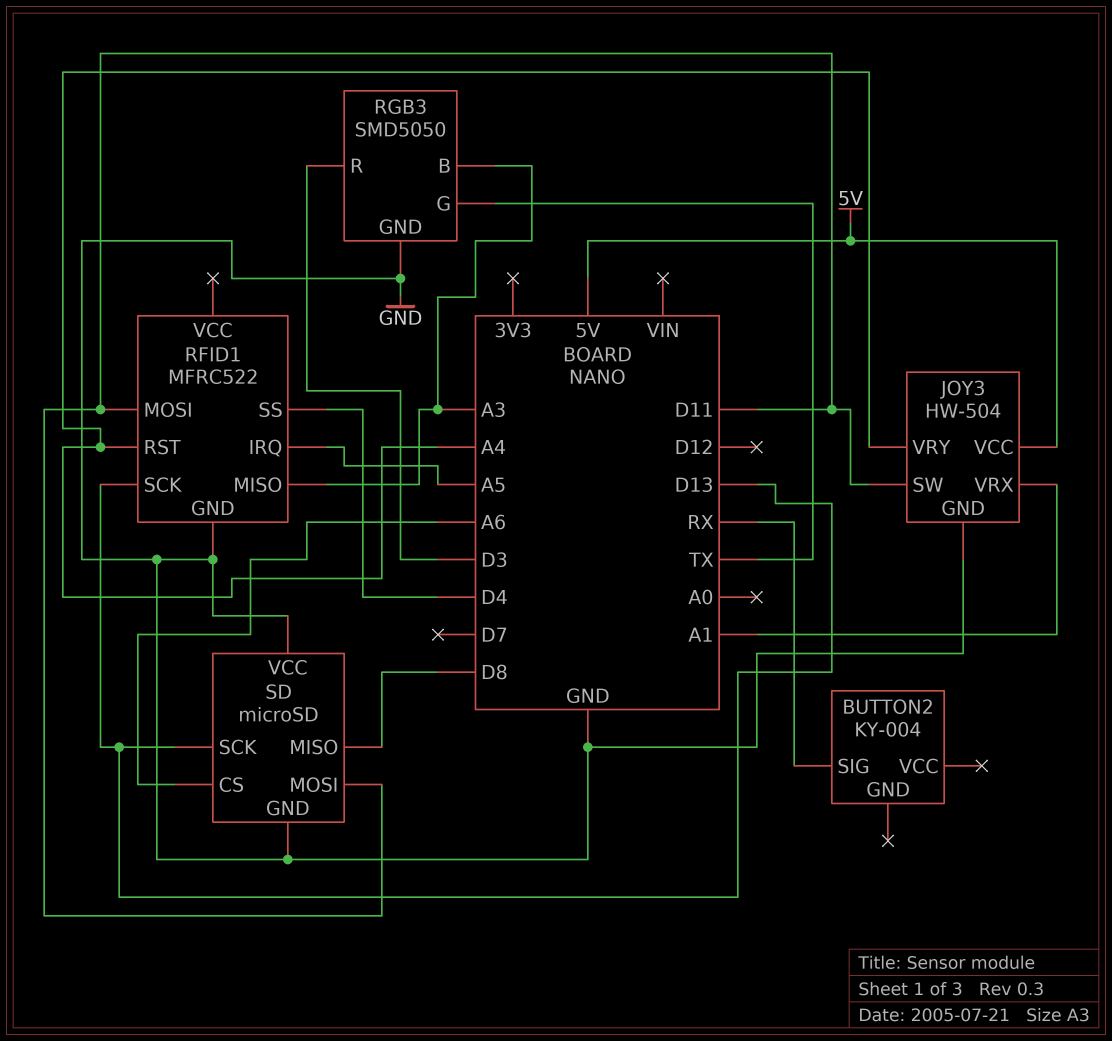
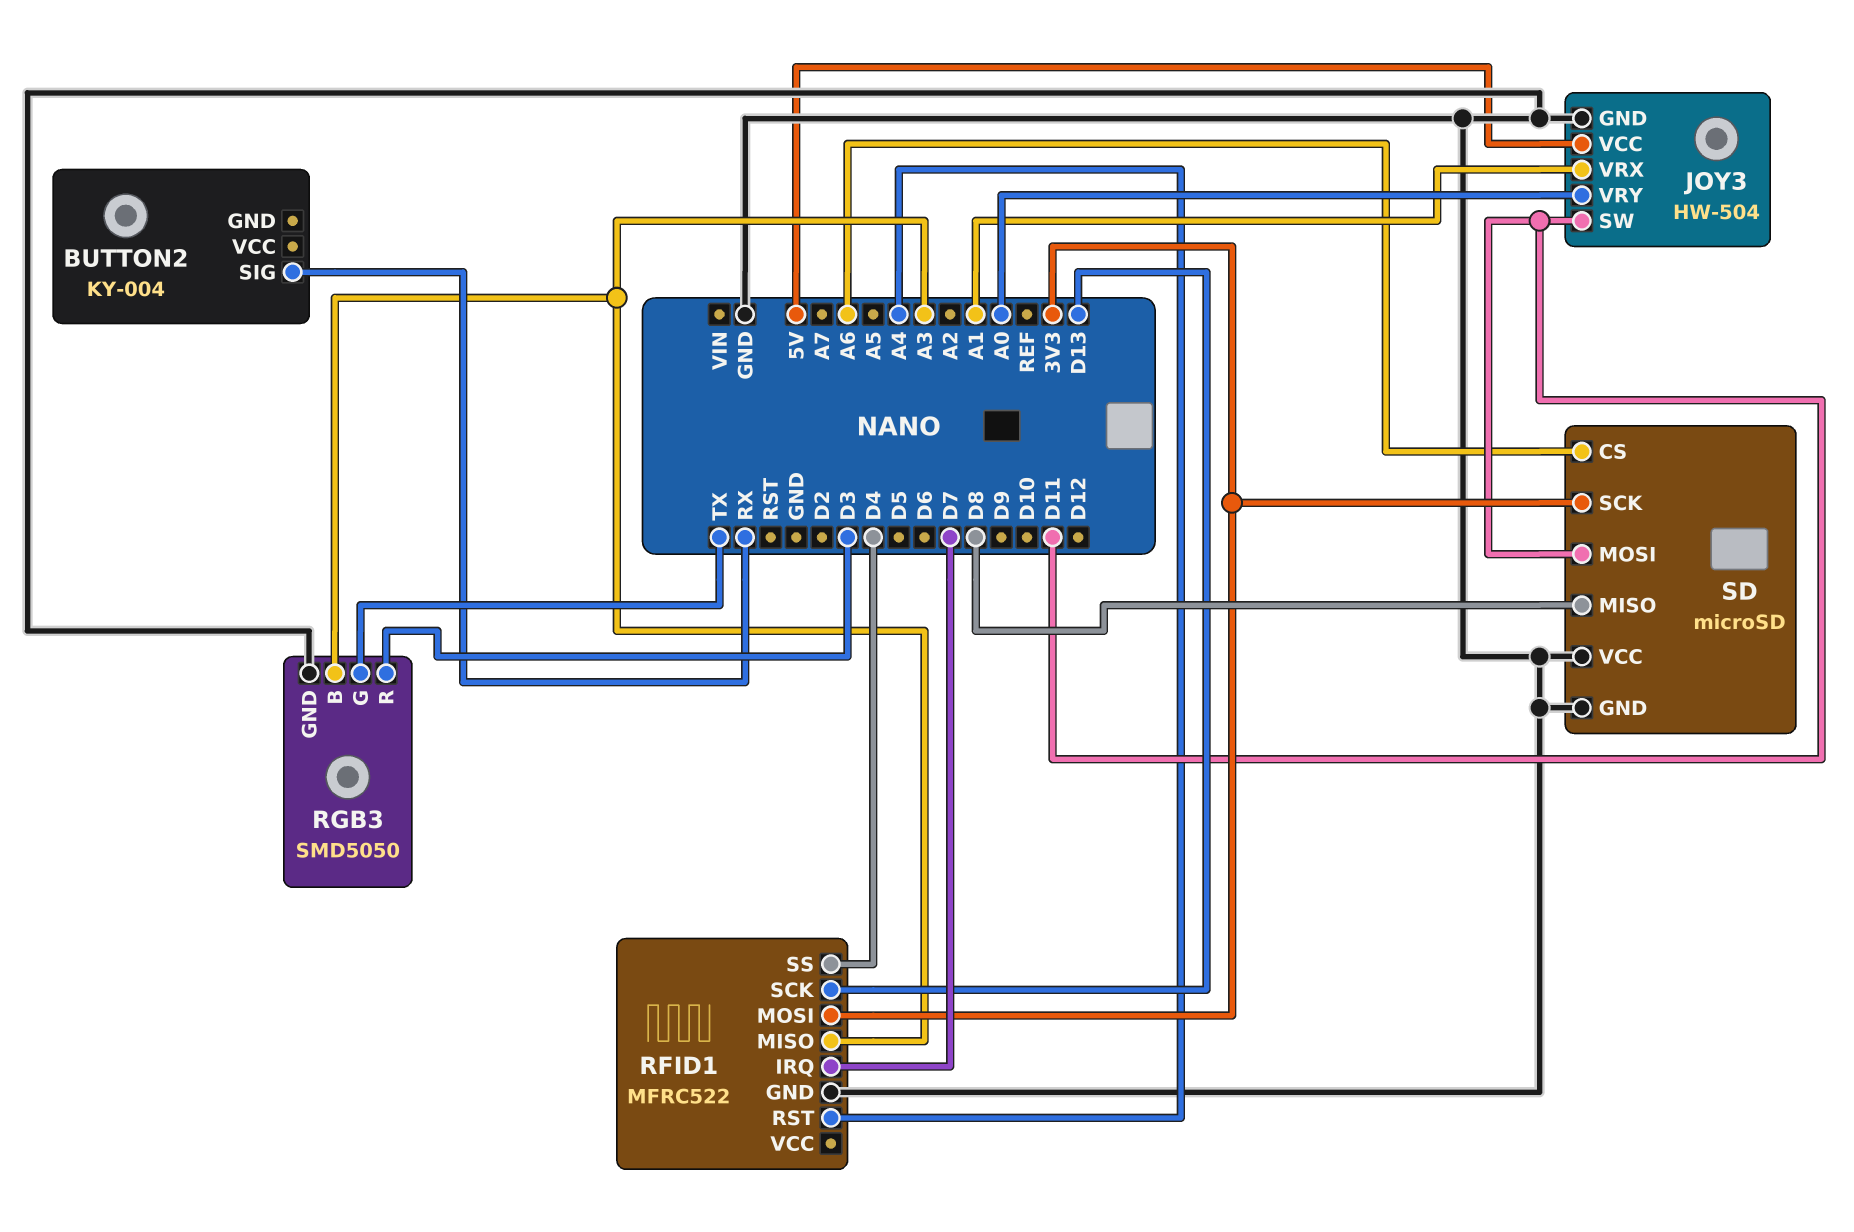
JOY3 pin VRY: A4 -> A0
RFID1 pin IRQ: A5 -> D7
RFID1 pin MOSI: D11 -> 3V3
SD pin SCK: D13 -> 3V3

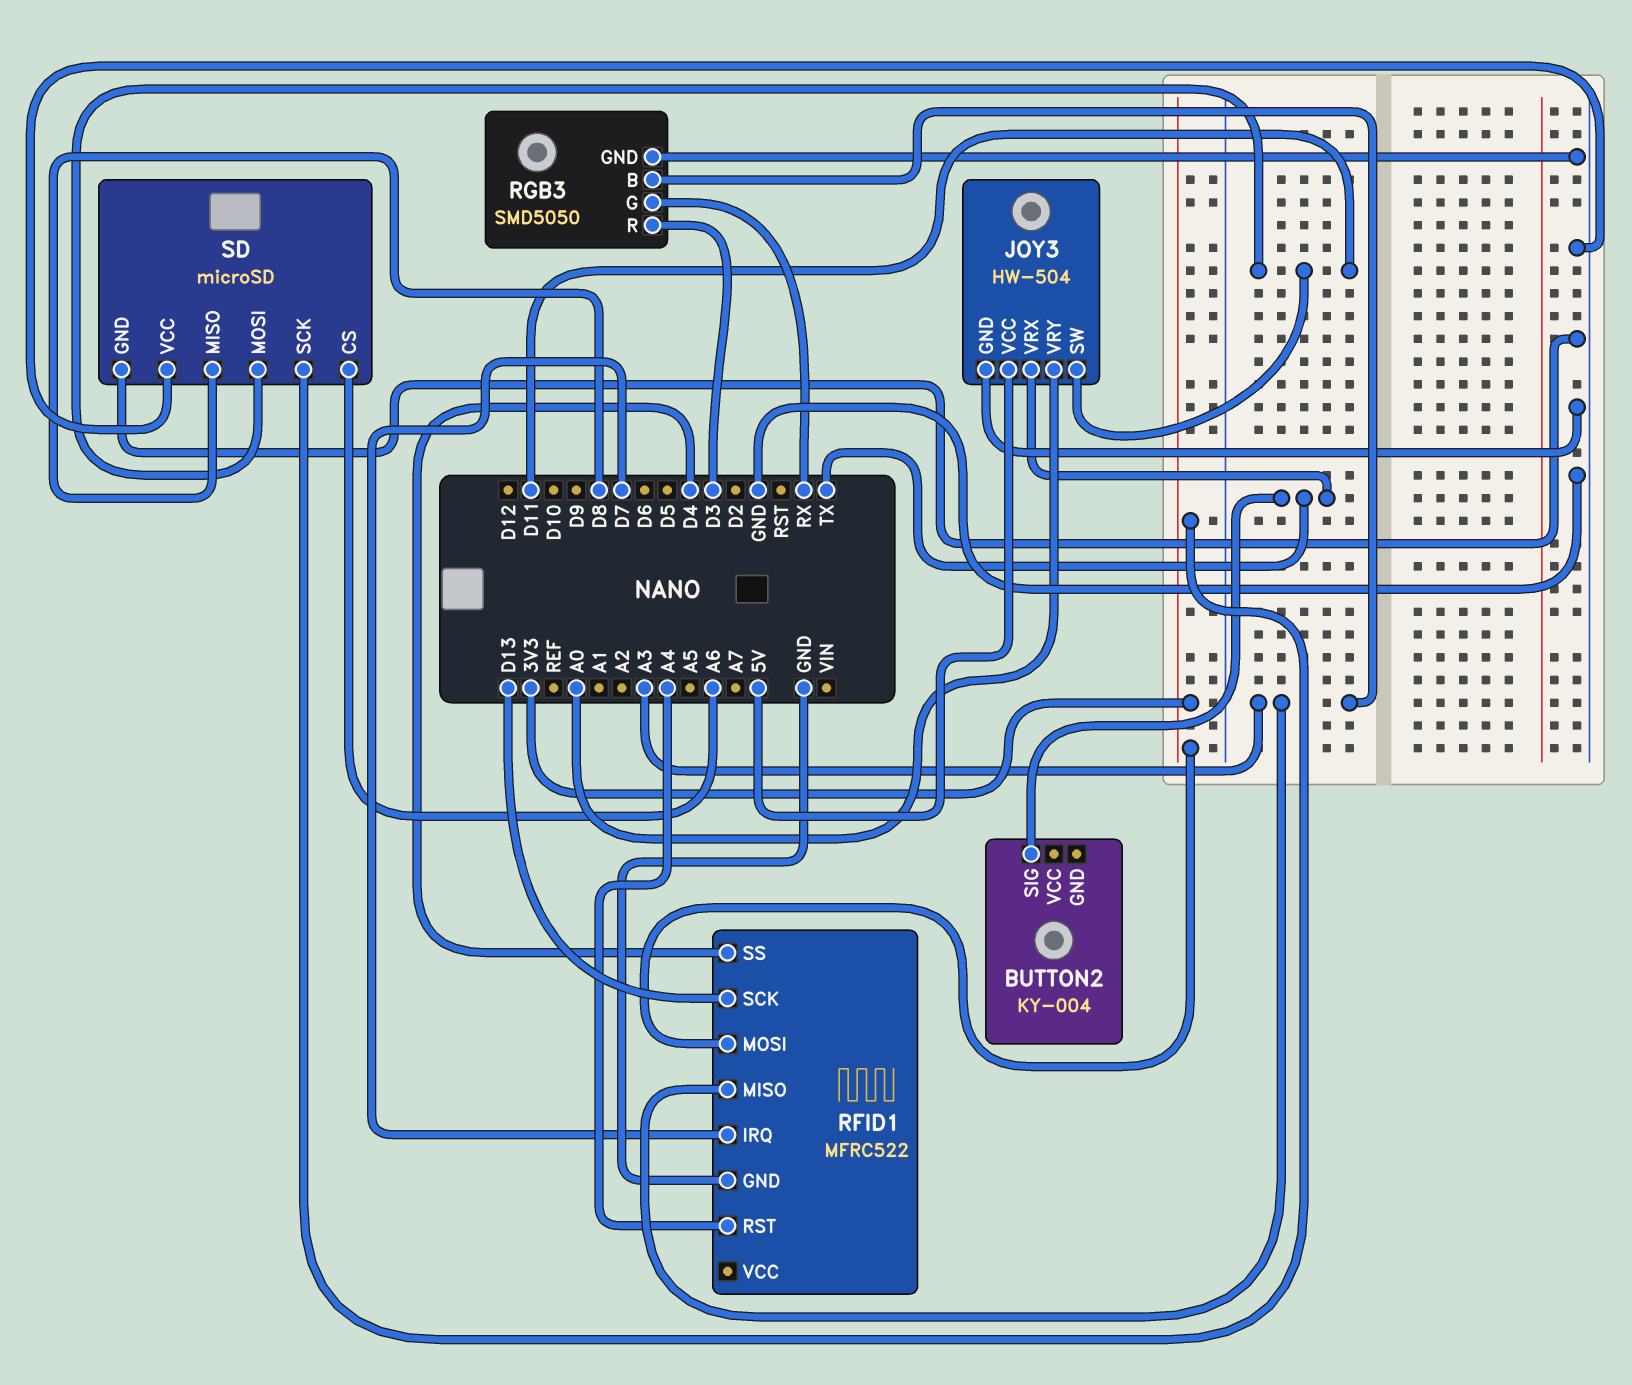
BUTTON2 pin SIG: RX -> TX
JOY3 pin VRX: A1 -> TX
RGB3 pin G: TX -> RX

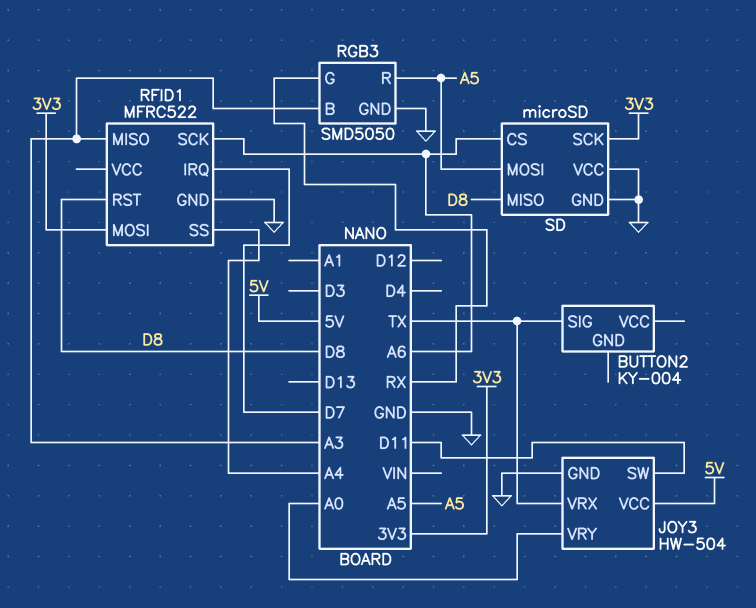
RFID1 pin RST: A4 -> D8
RFID1 pin SCK: D13 -> A6
RFID1 pin SS: D4 -> A4
RGB3 pin R: D3 -> A5
SD pin MOSI: D11 -> A5

